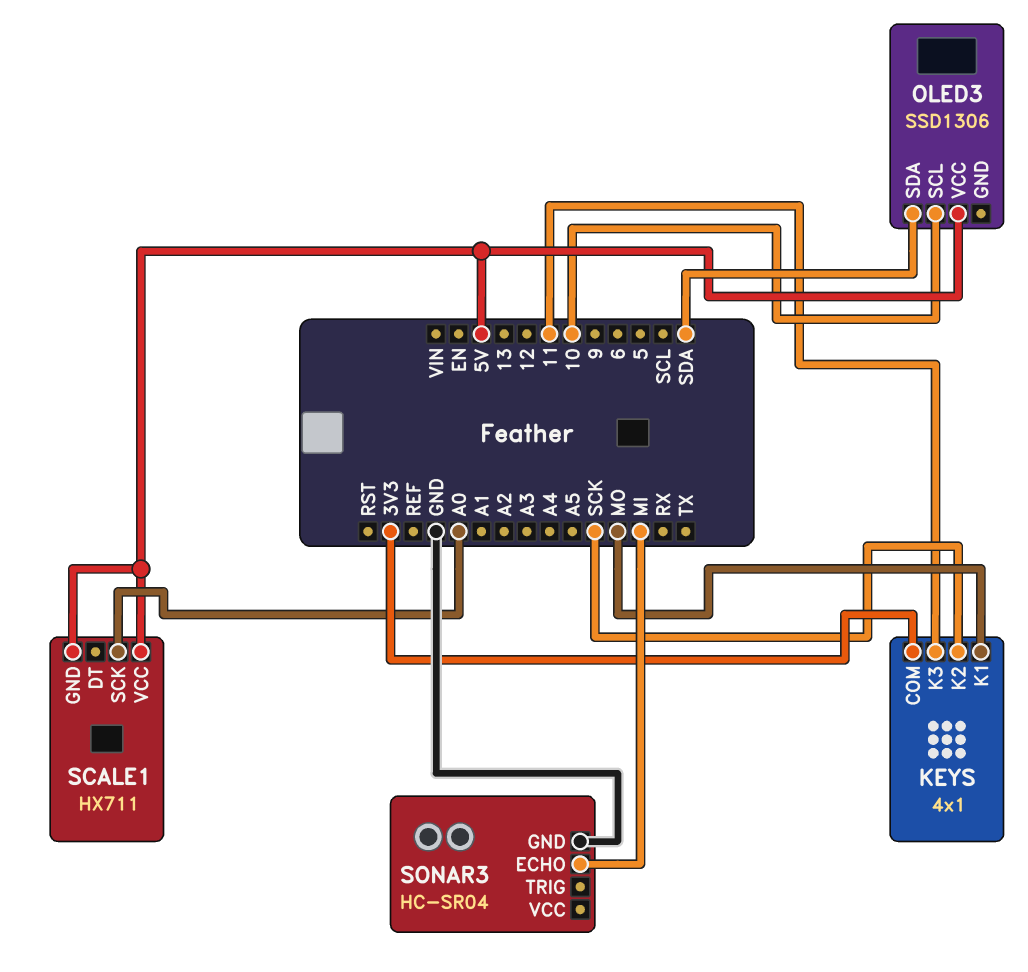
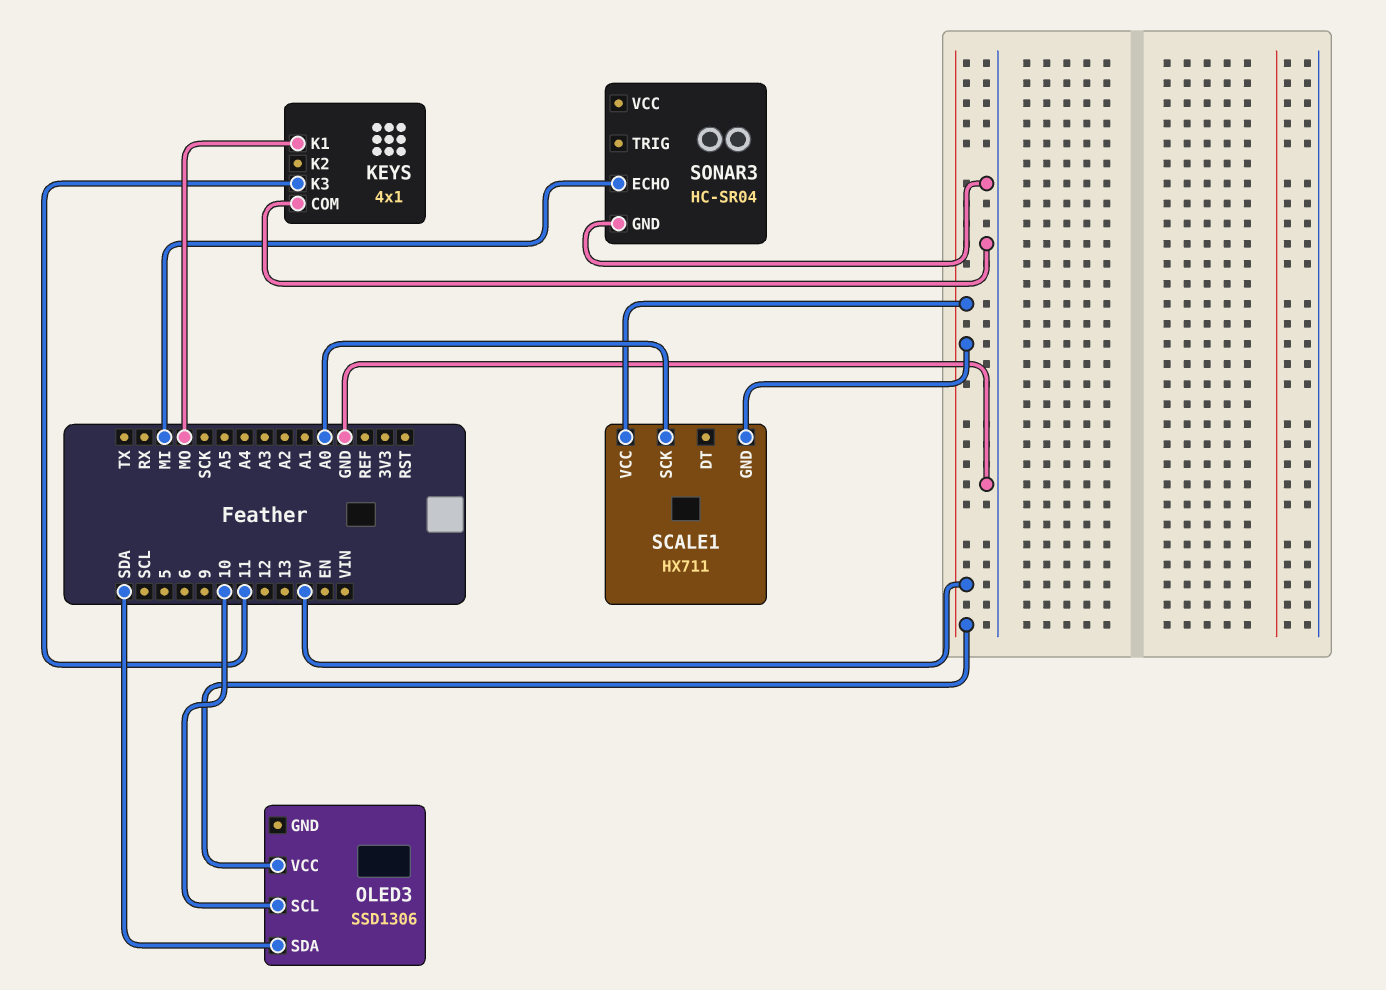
KEYS pin COM: 3V3 -> GND
KEYS pin K2: SCK -> none

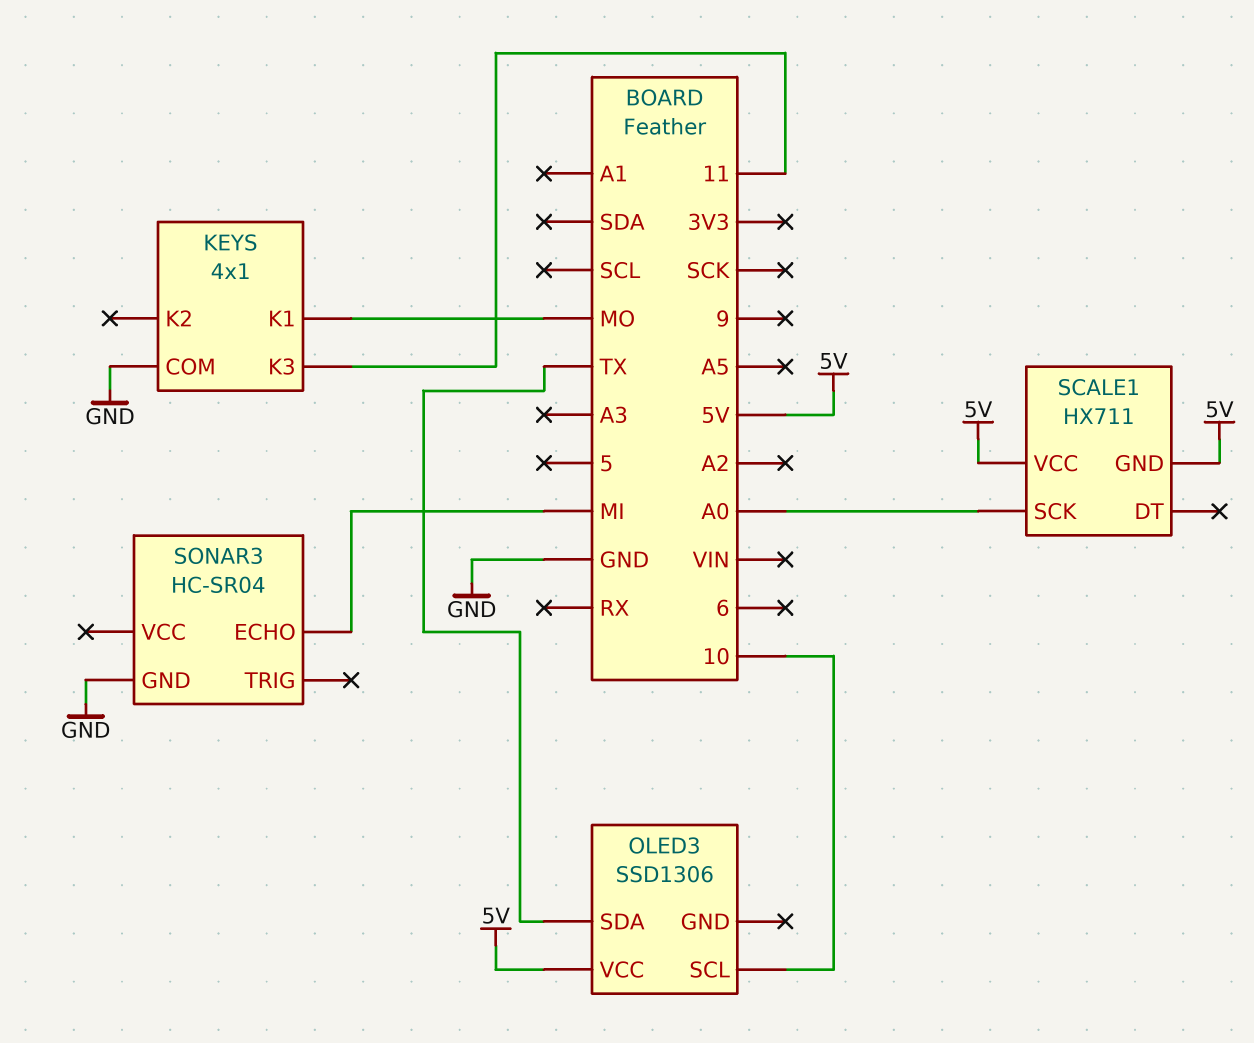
OLED3 pin SDA: SDA -> TX

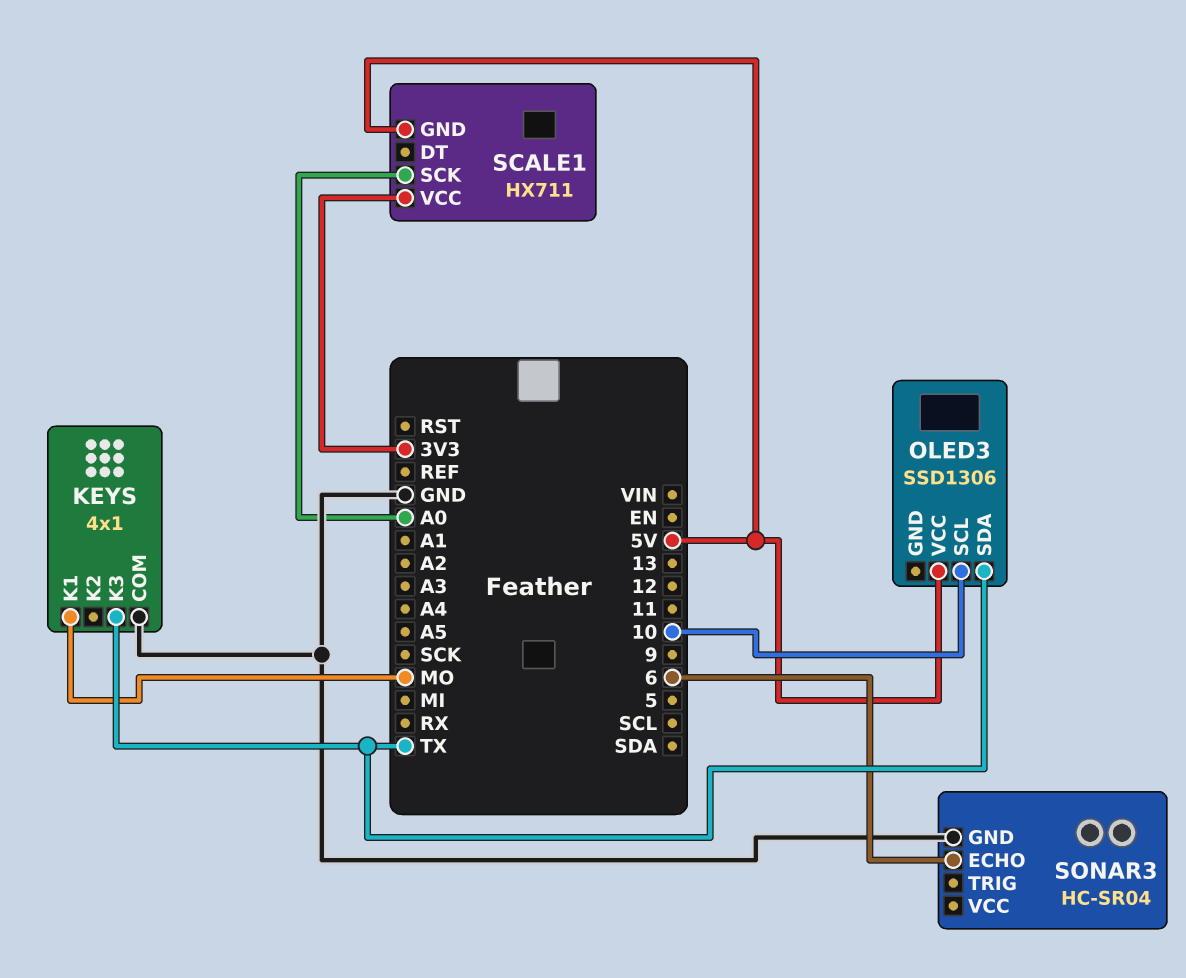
KEYS pin K3: 11 -> TX
SCALE1 pin VCC: 5V -> 3V3
SONAR3 pin ECHO: MI -> 6

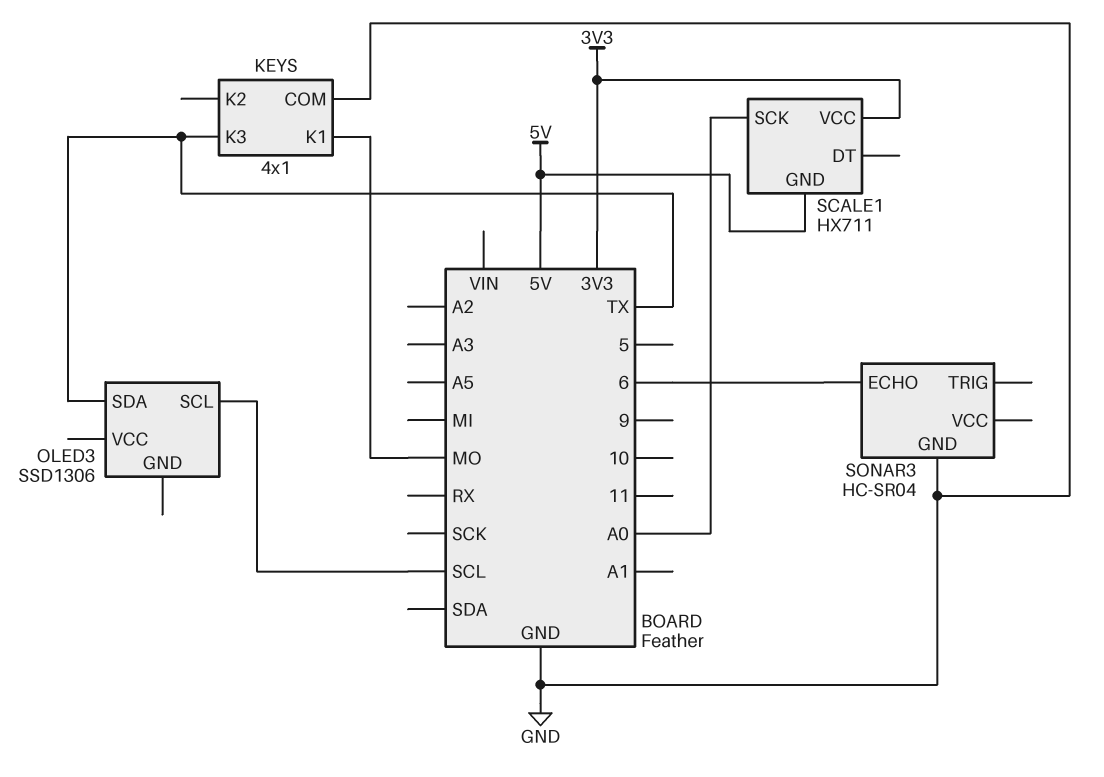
OLED3 pin SCL: 10 -> SCL
OLED3 pin VCC: 5V -> none

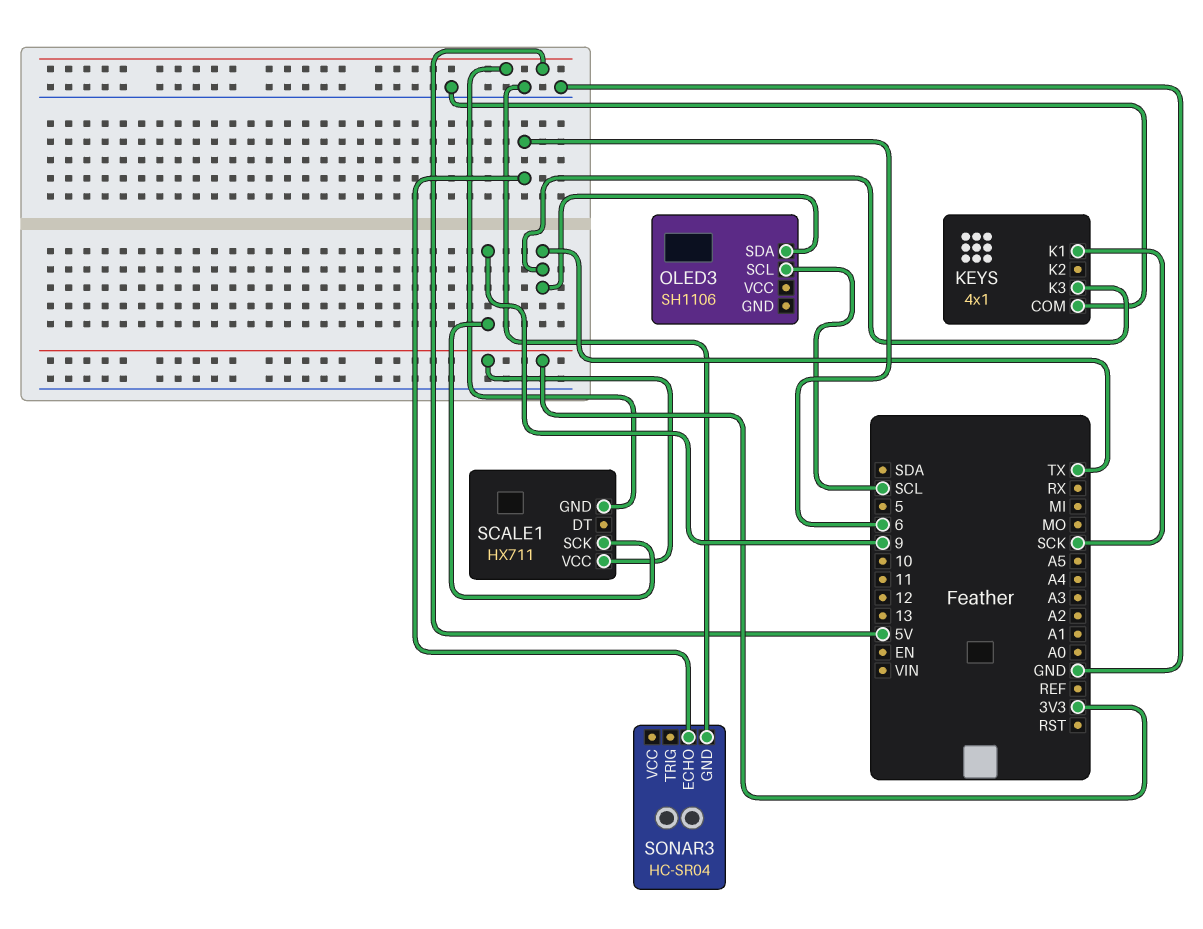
KEYS pin K1: MO -> SCK
OLED3: SSD1306 -> SH1106
SCALE1 pin SCK: A0 -> 9

